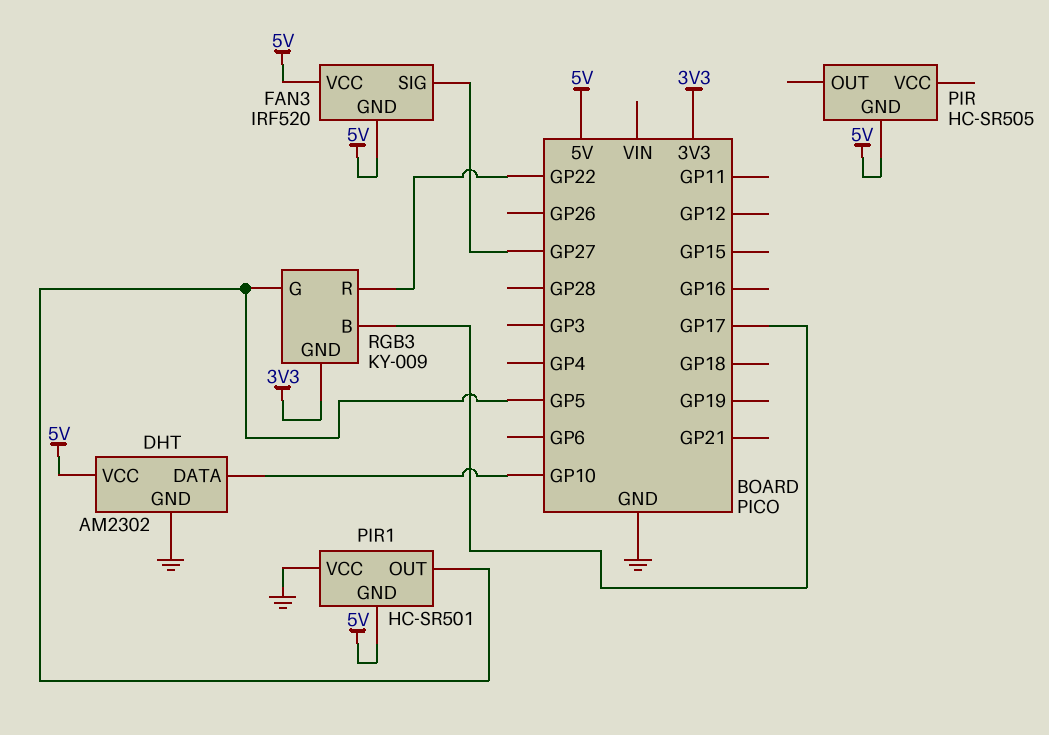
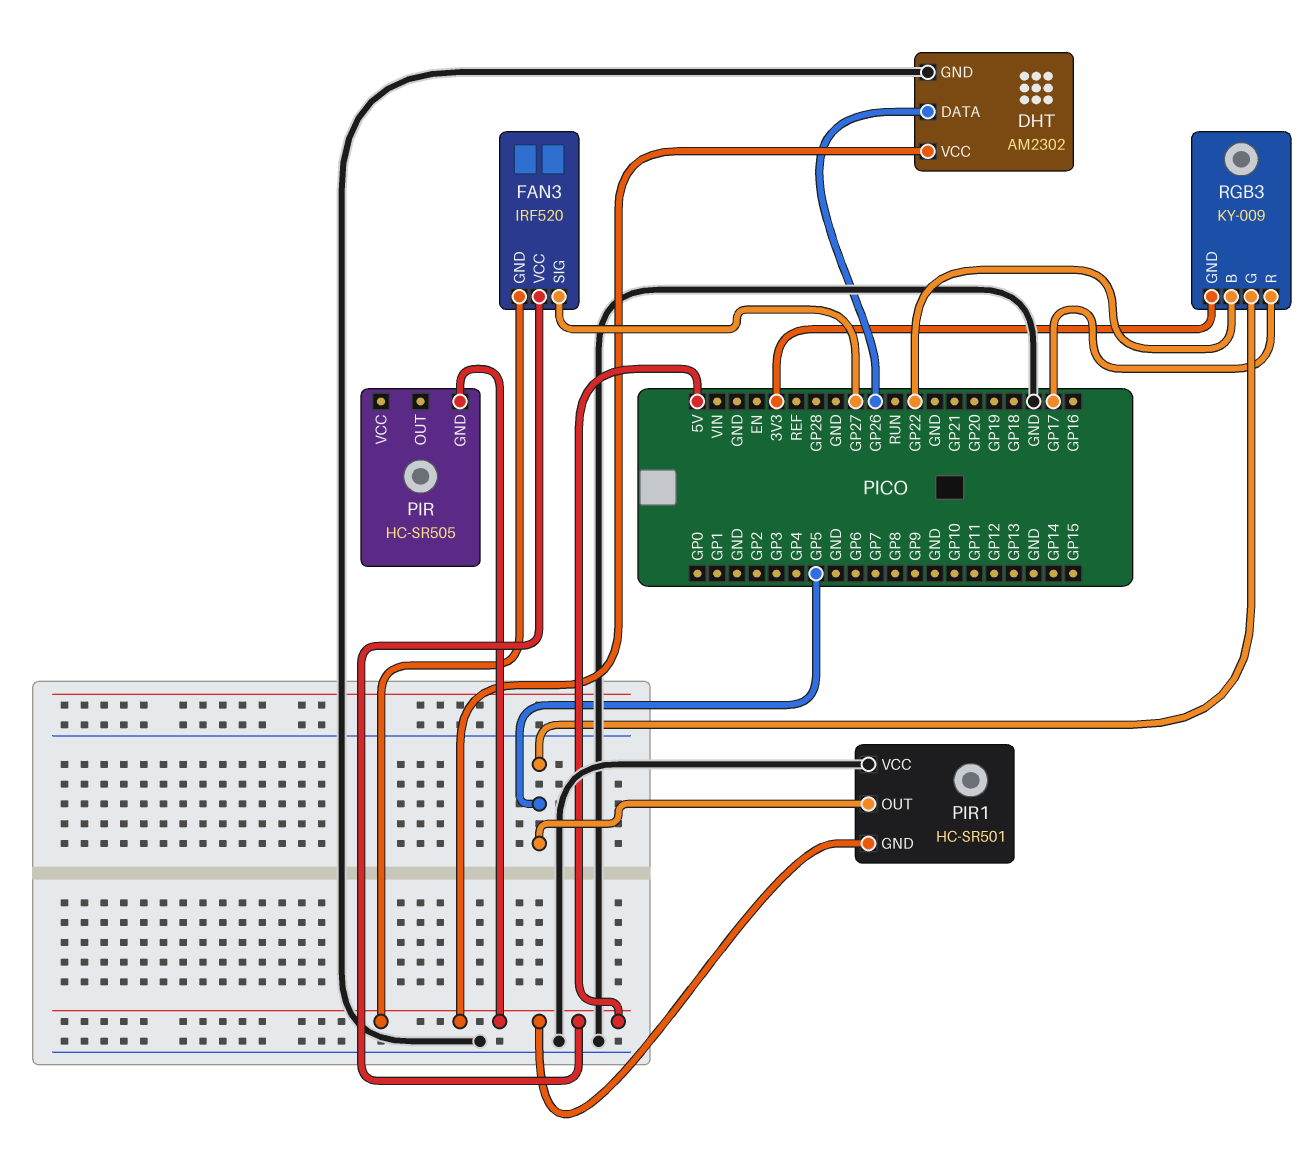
DHT pin DATA: GP10 -> GP26
RGB3 pin B: GP17 -> GP22
RGB3 pin R: GP22 -> GP17

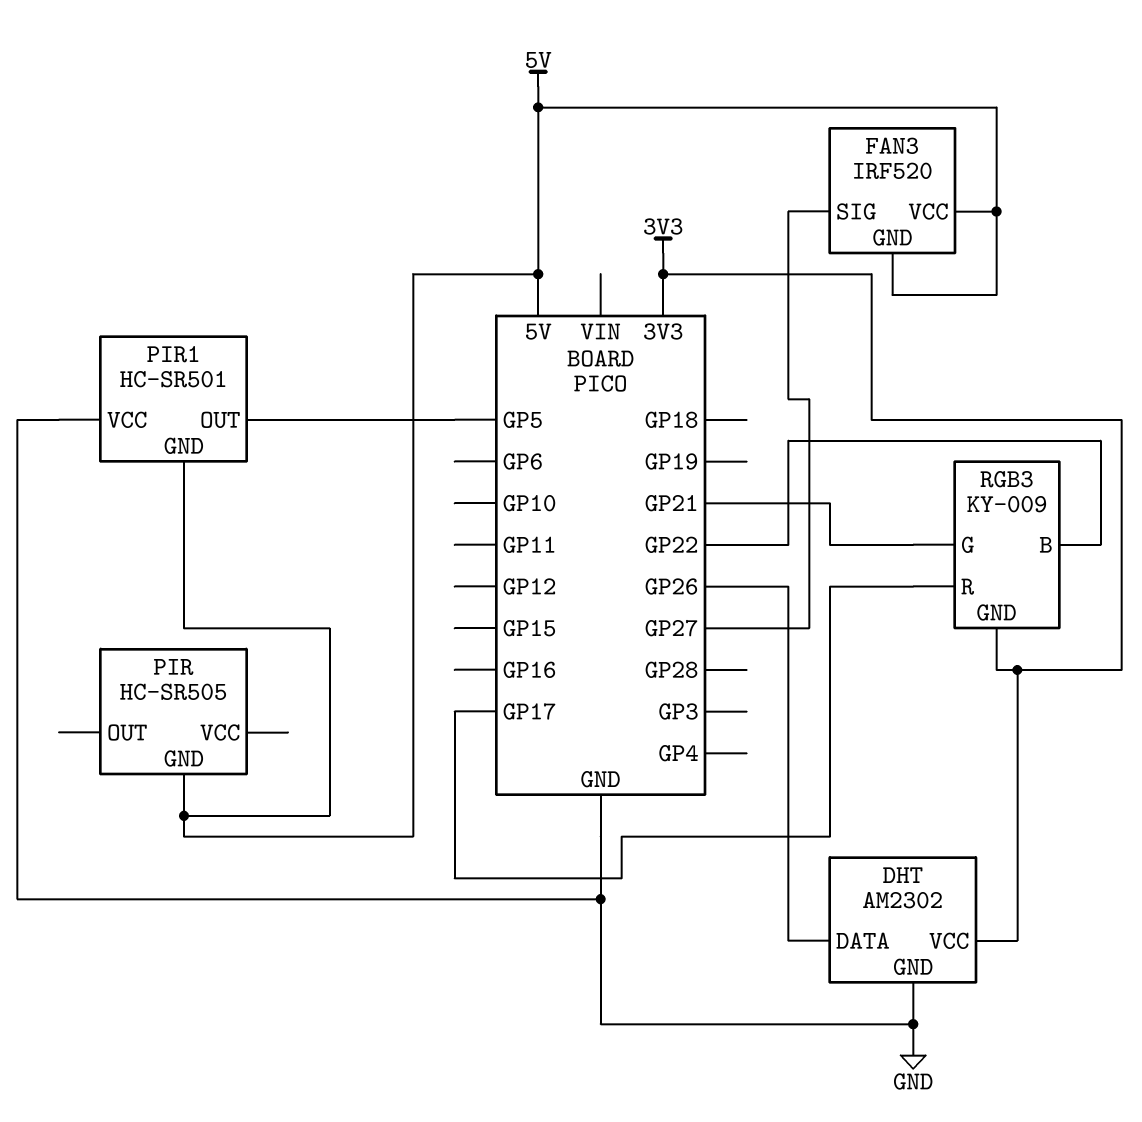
DHT pin VCC: 5V -> 3V3
RGB3 pin G: GP5 -> GP21

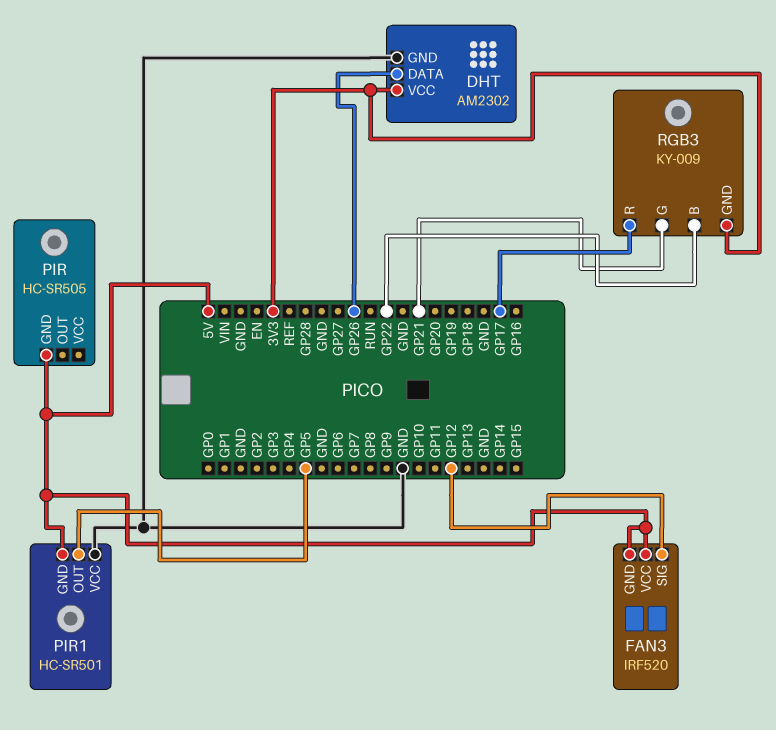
FAN3 pin SIG: GP27 -> GP12

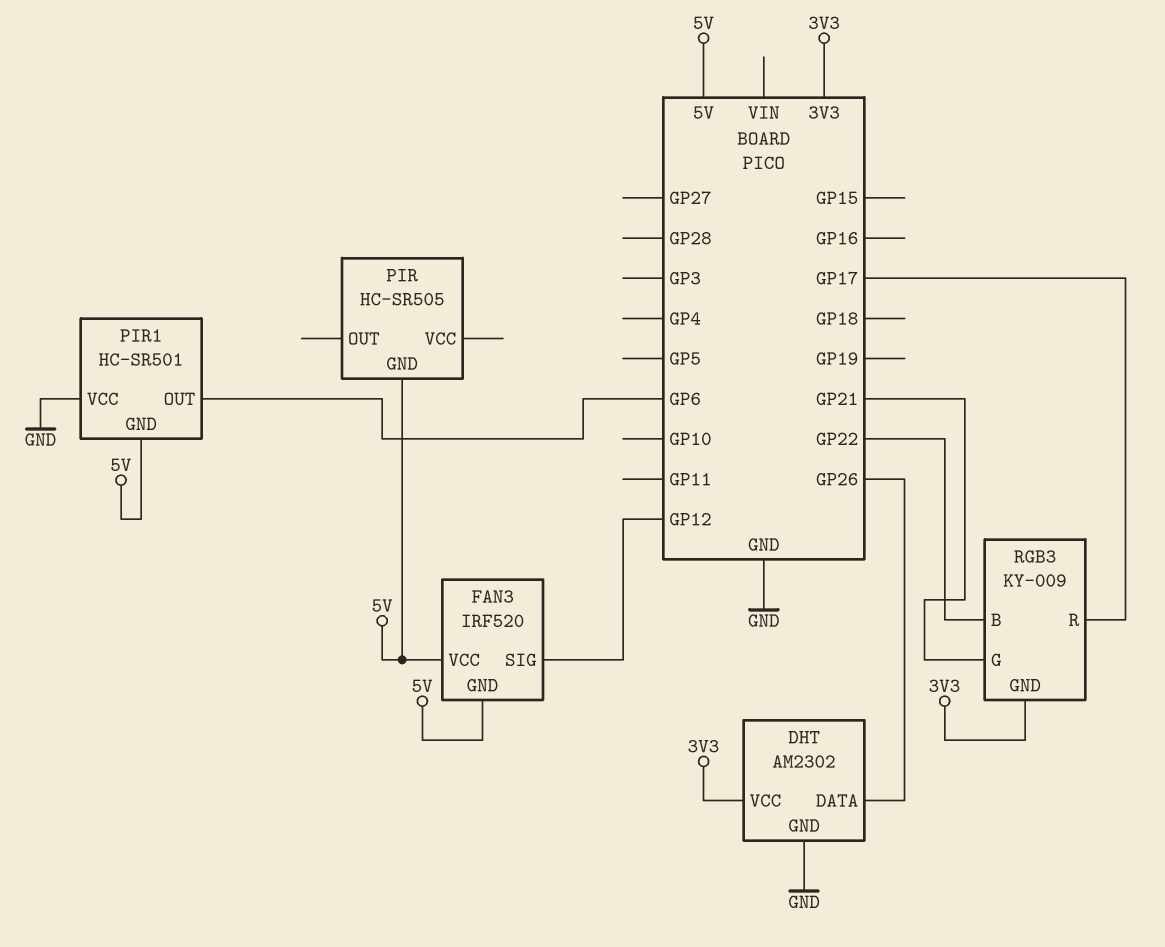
PIR1 pin OUT: GP5 -> GP6

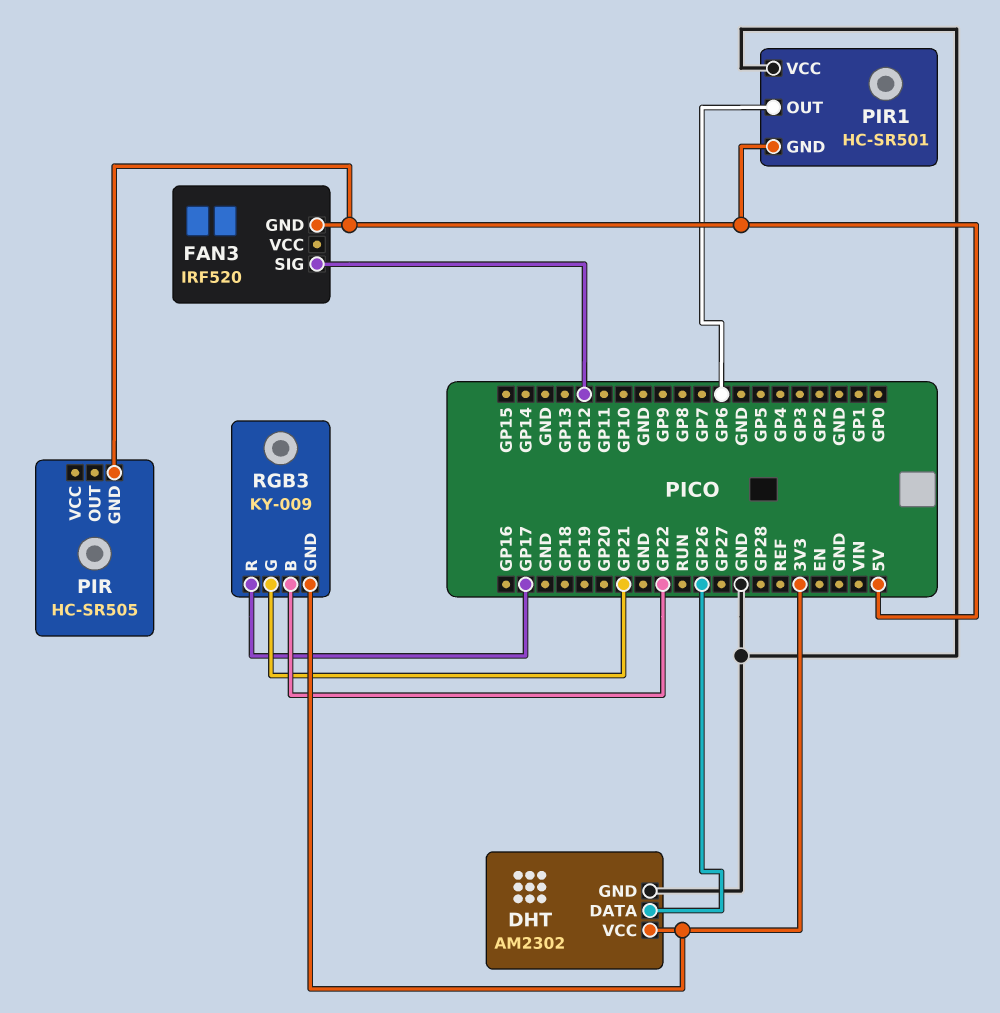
FAN3 pin VCC: 5V -> none

